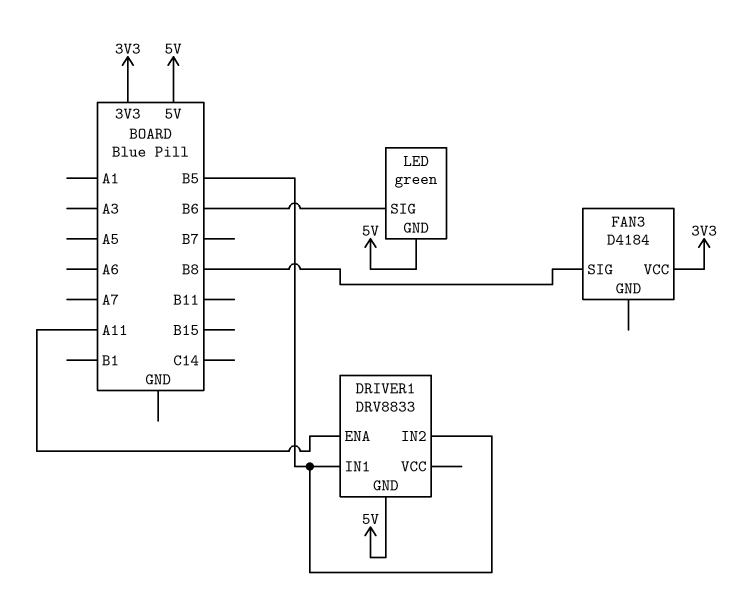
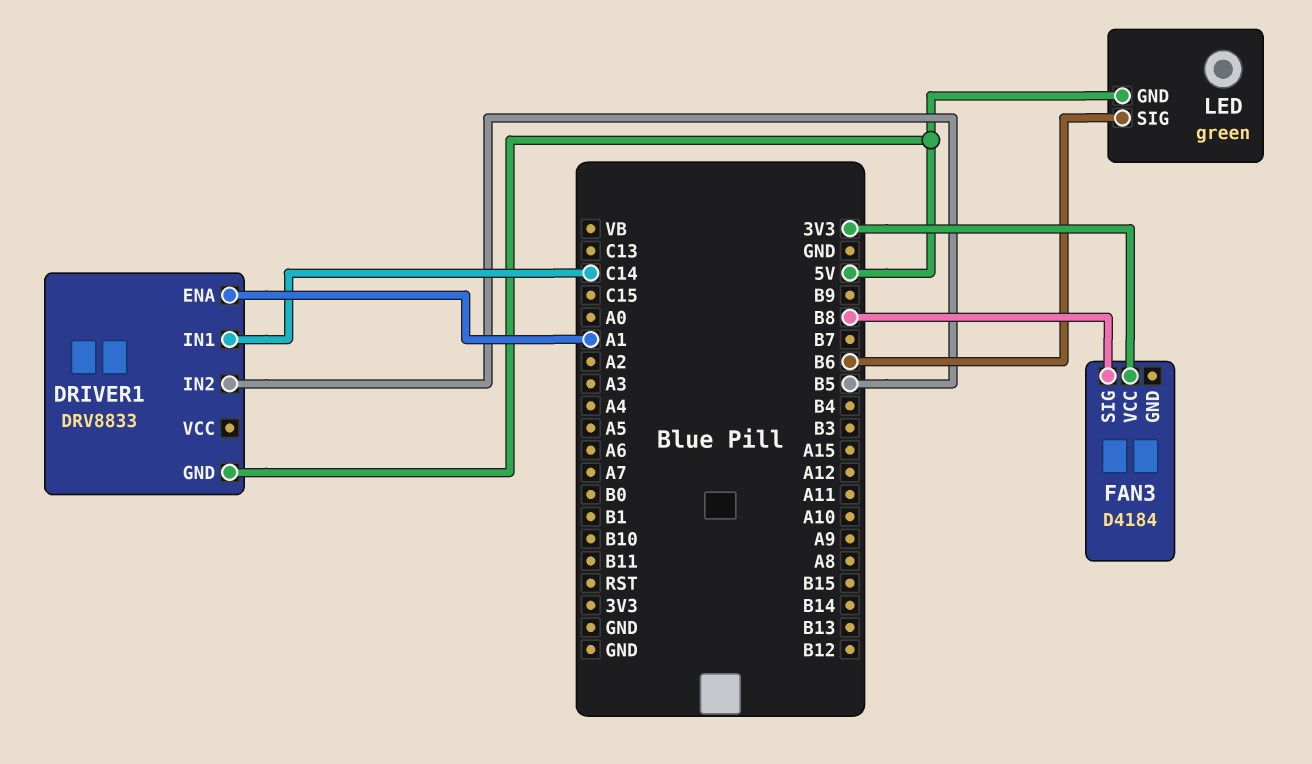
DRIVER1 pin ENA: A11 -> A1
DRIVER1 pin IN1: B5 -> C14

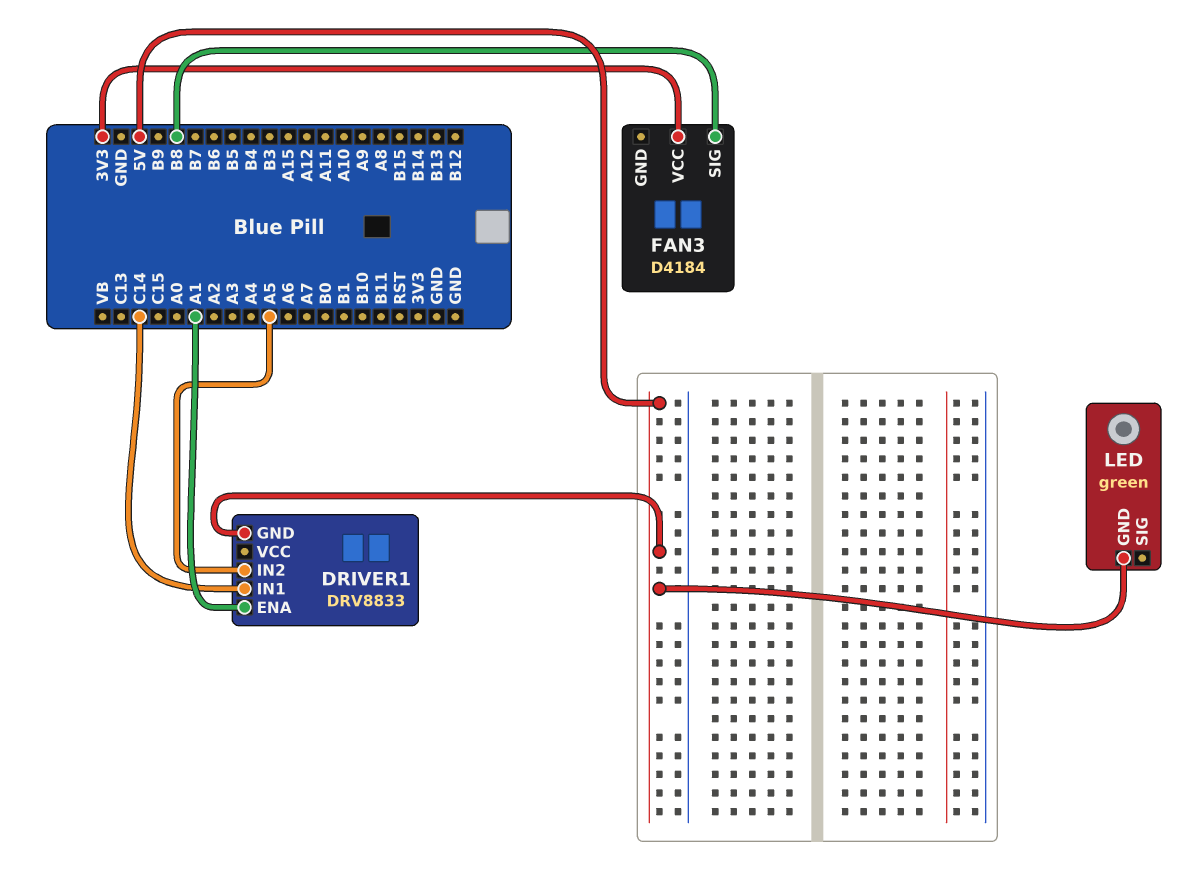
DRIVER1 pin IN2: B5 -> A5
LED pin SIG: B6 -> none

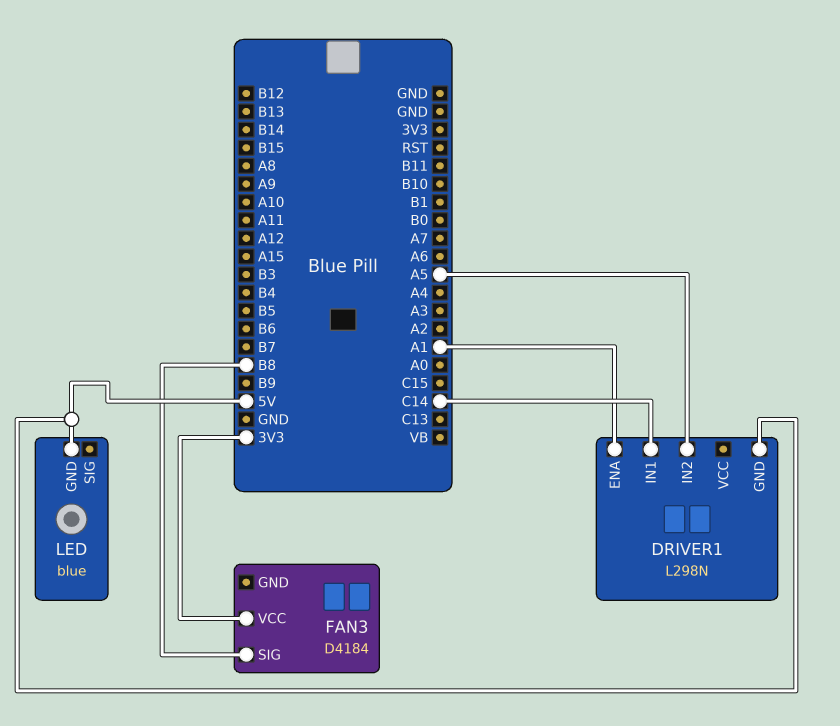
DRIVER1: DRV8833 -> L298N
LED: green -> blue

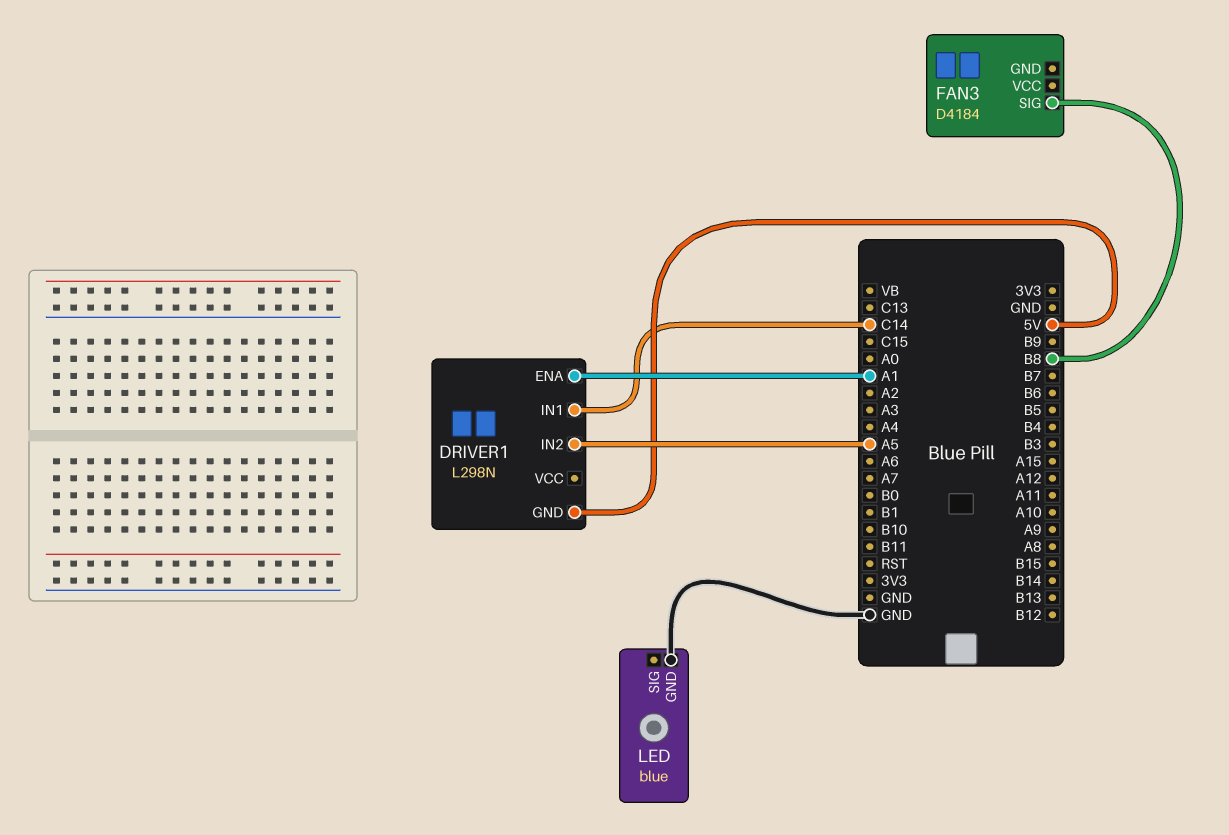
FAN3 pin VCC: 3V3 -> none
LED pin GND: 5V -> GND

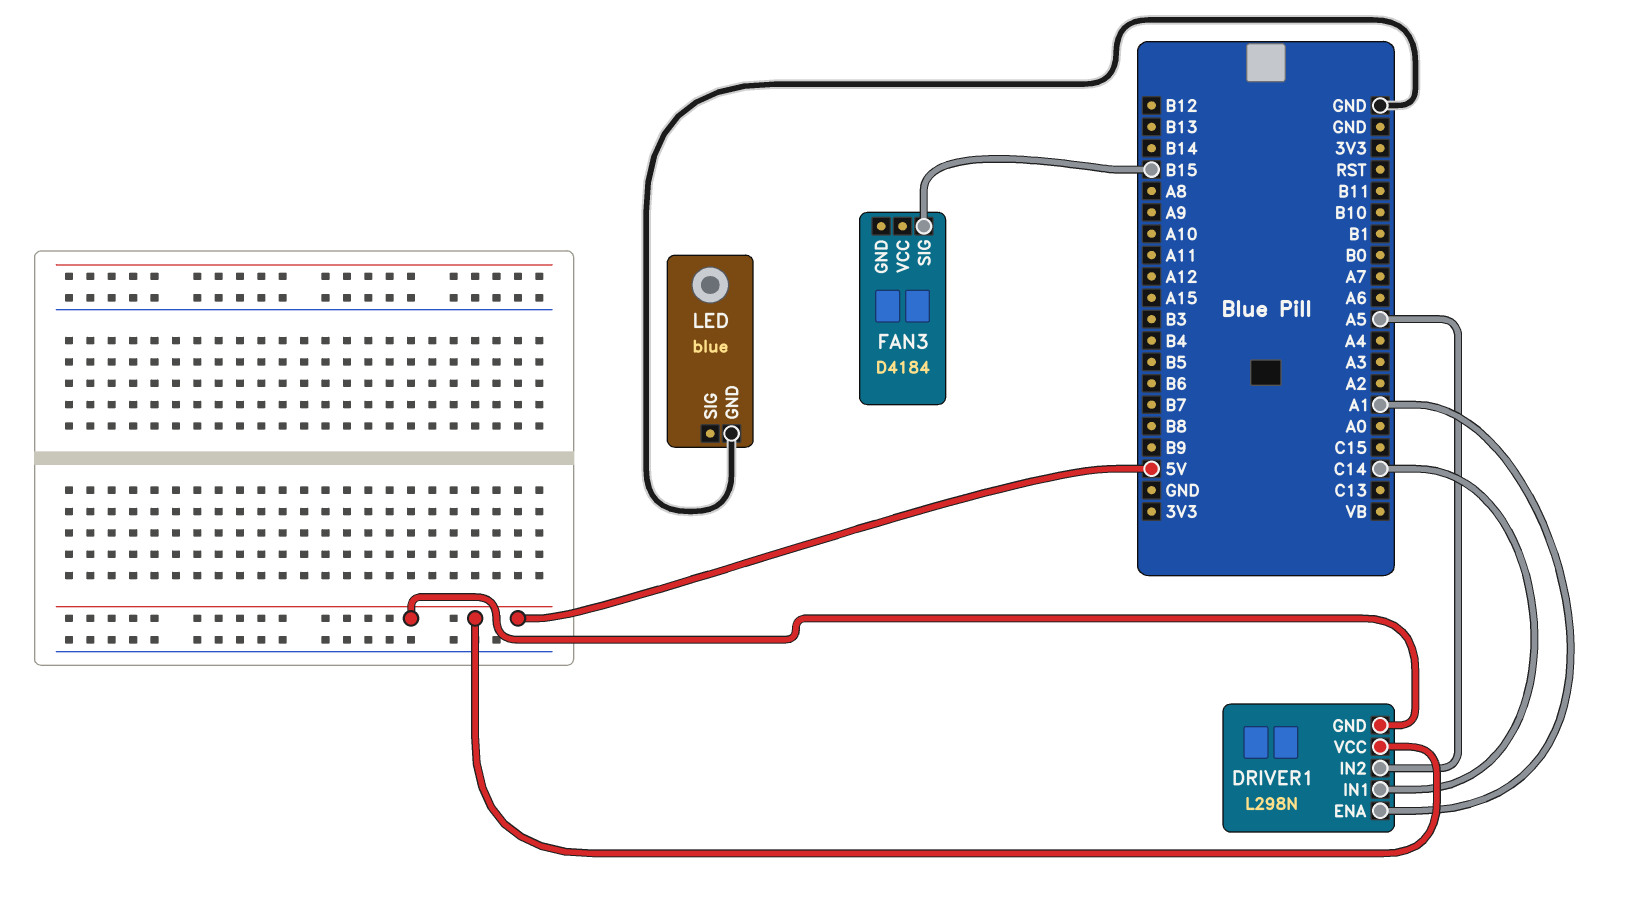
DRIVER1 pin VCC: none -> 5V
FAN3 pin SIG: B8 -> B15

